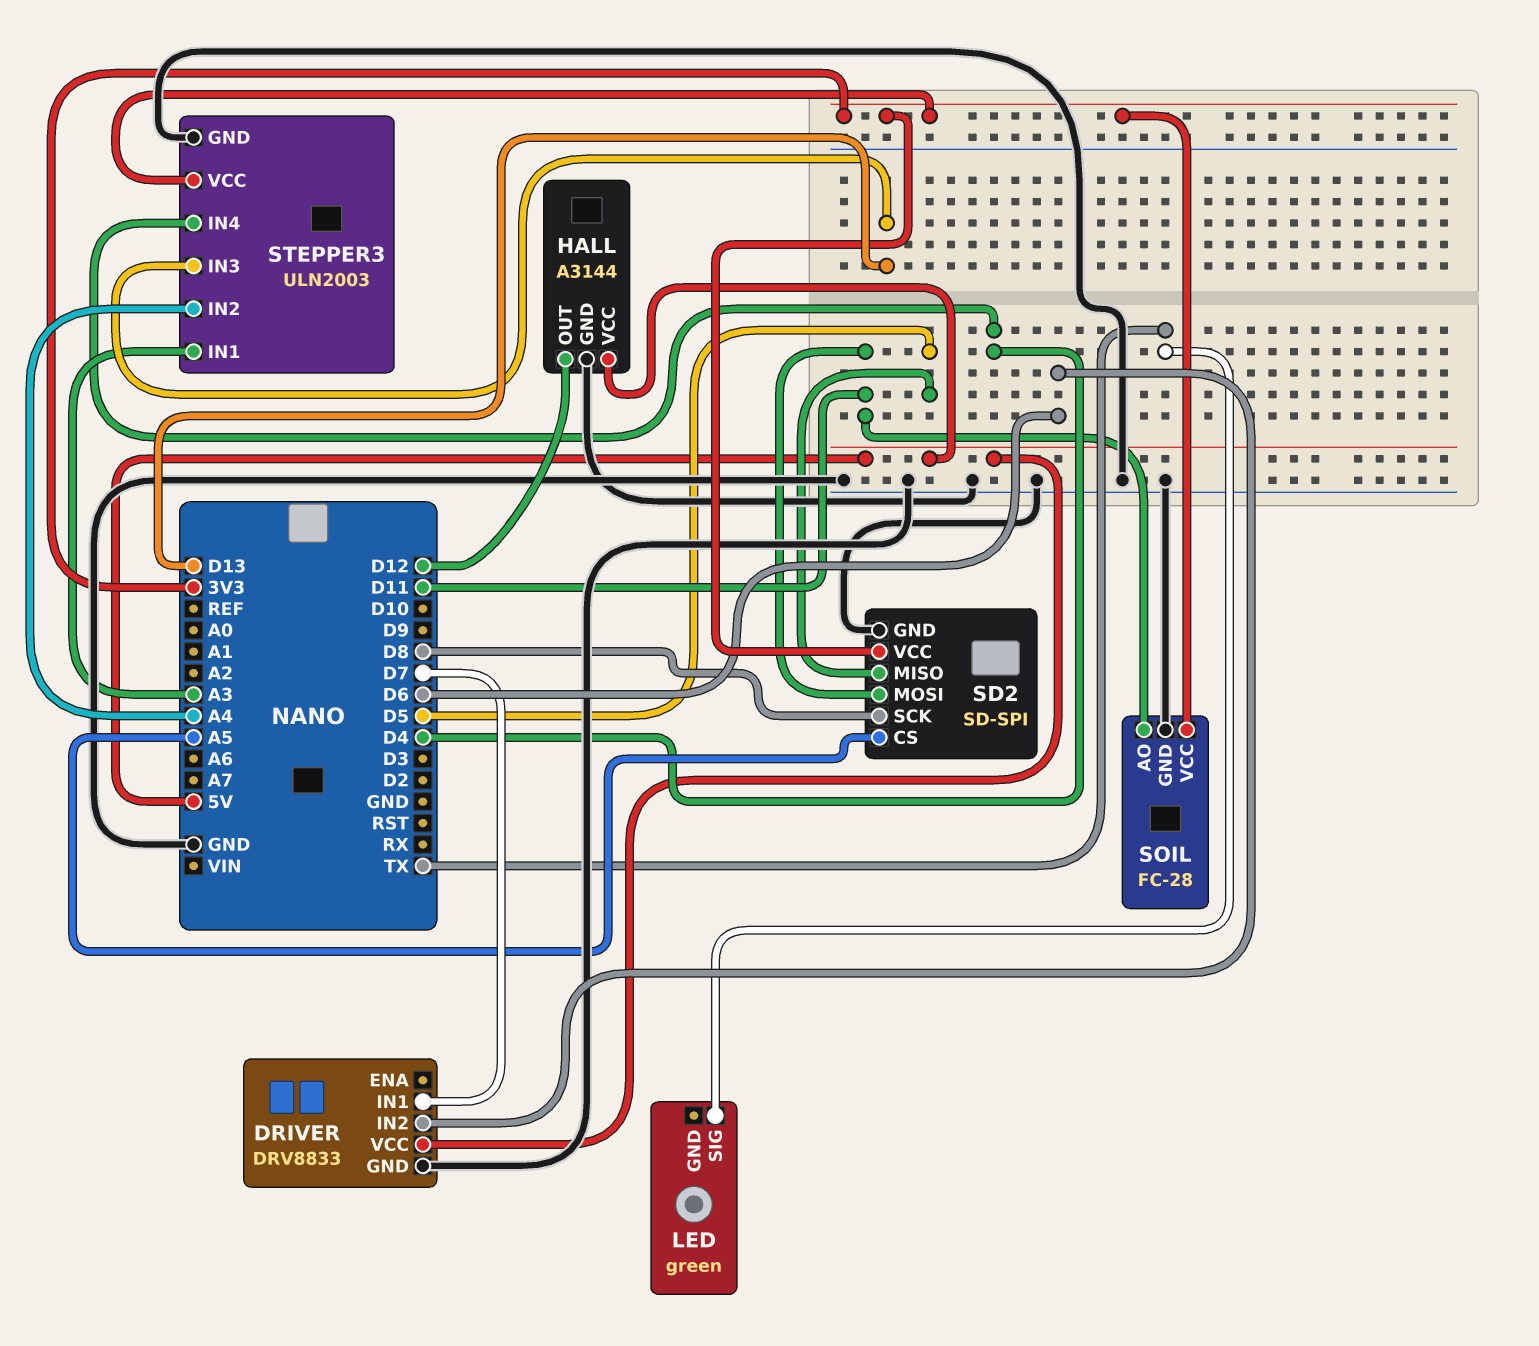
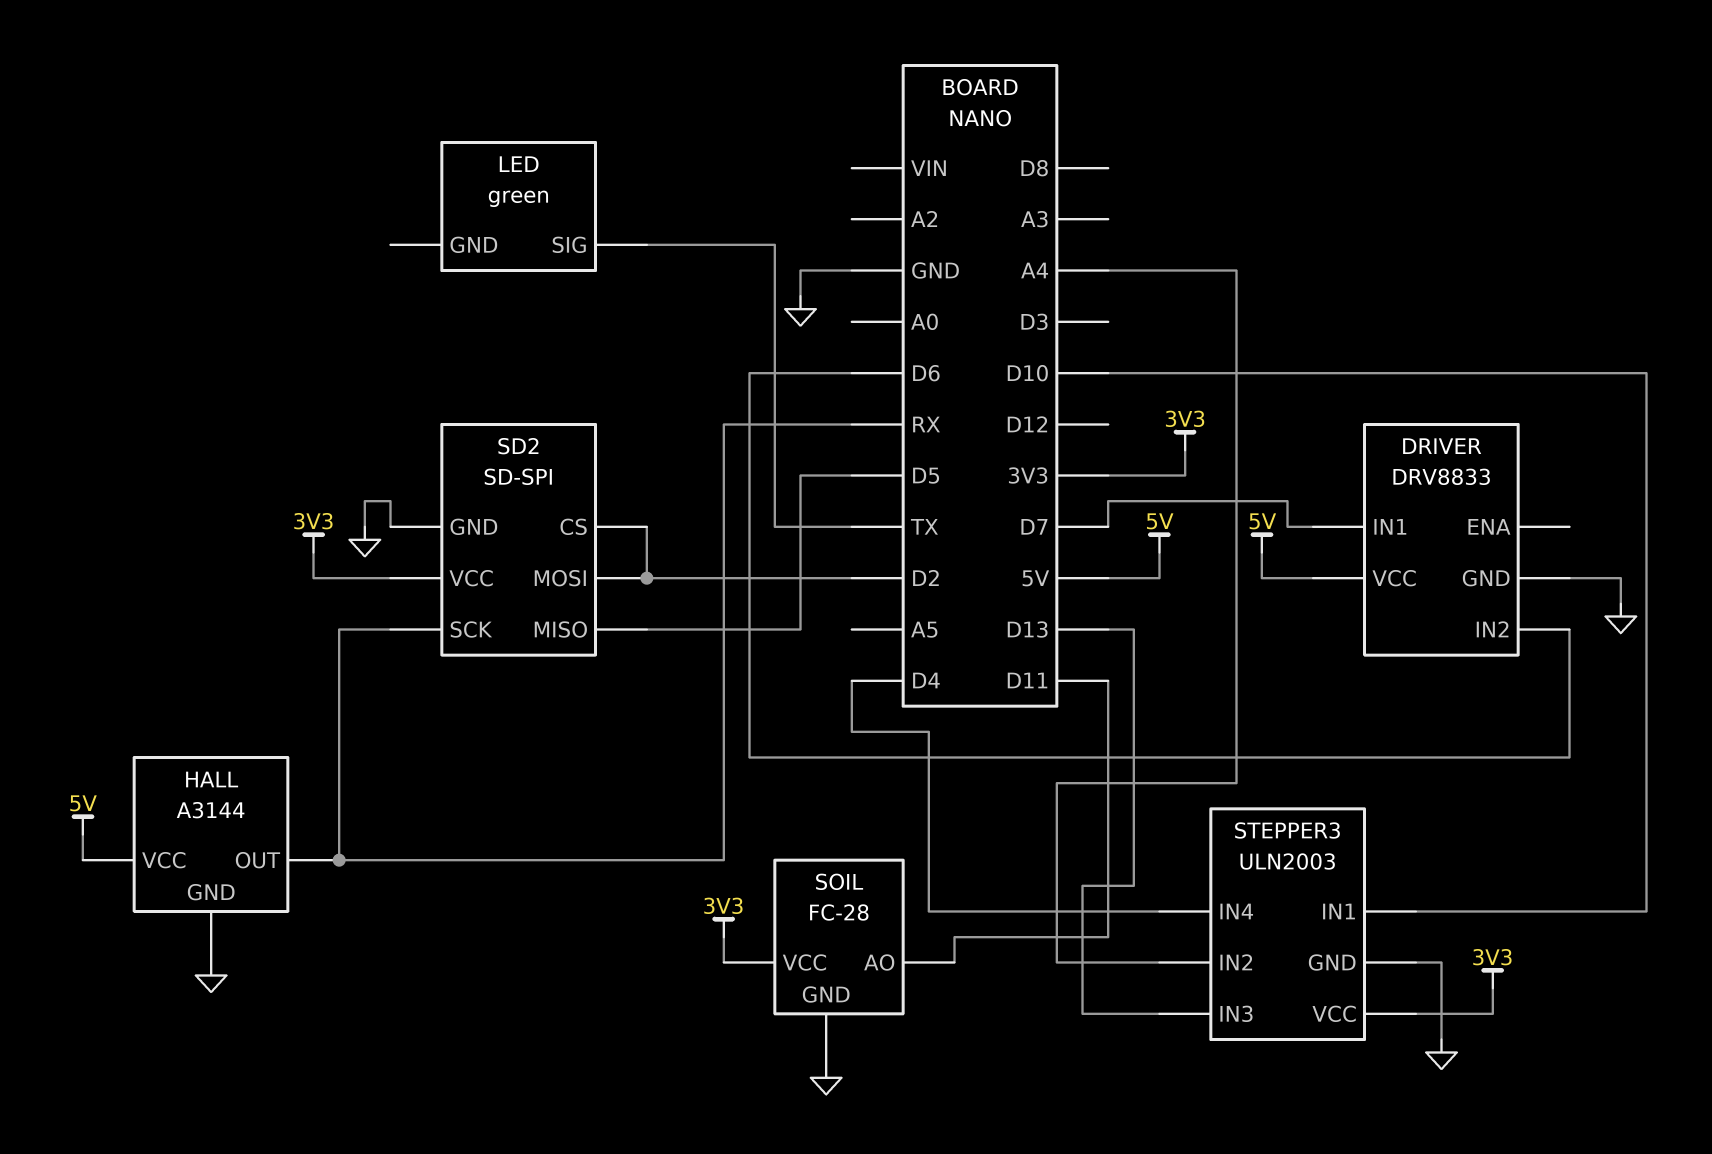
HALL pin OUT: D12 -> RX
SD2 pin CS: A5 -> D2
SD2 pin MOSI: D11 -> D2
SD2 pin SCK: D8 -> RX
STEPPER3 pin IN1: A3 -> D10

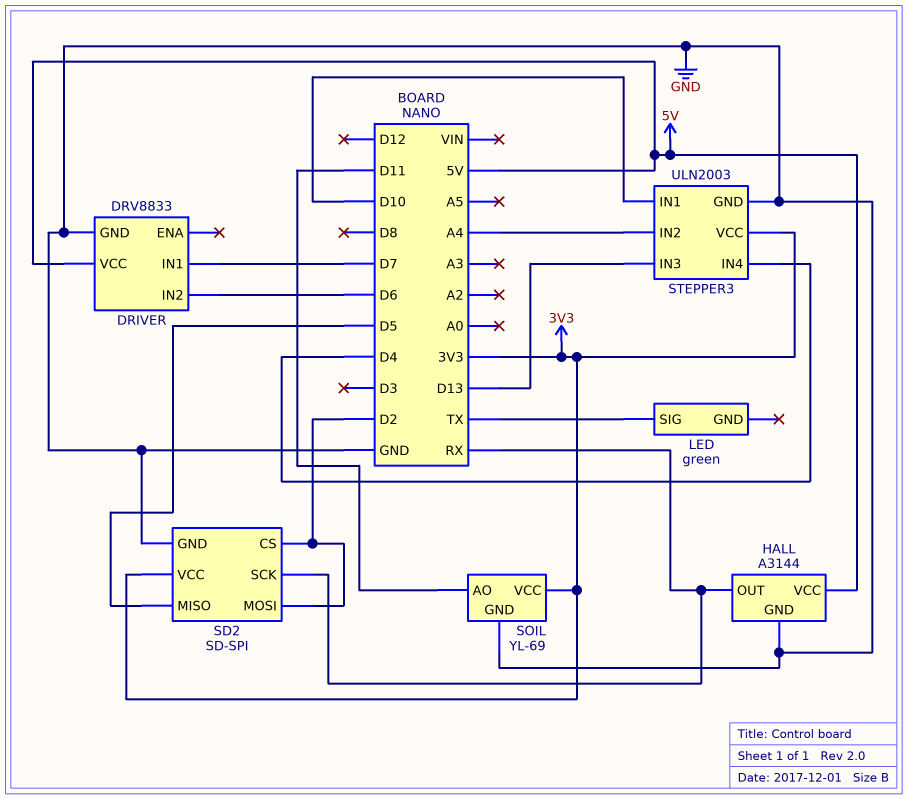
SOIL: FC-28 -> YL-69

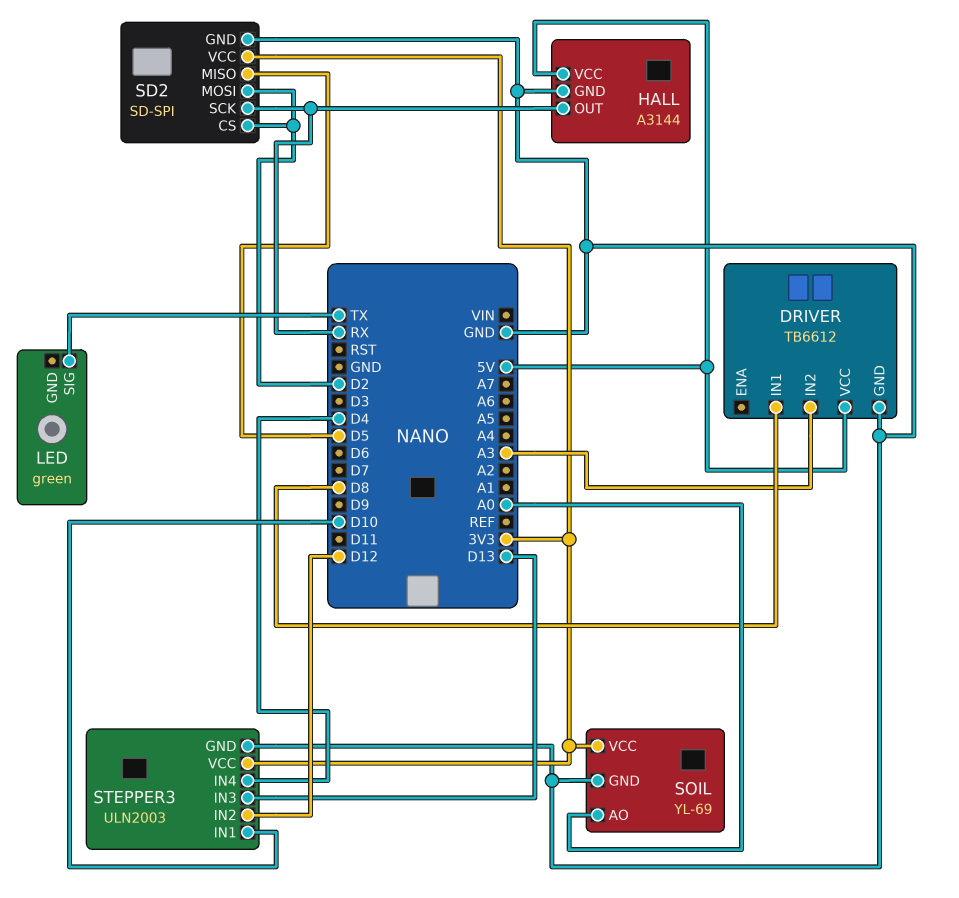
DRIVER: DRV8833 -> TB6612
DRIVER pin IN1: D7 -> D8
DRIVER pin IN2: D6 -> A3
SOIL pin AO: D11 -> A0
STEPPER3 pin IN2: A4 -> D12

